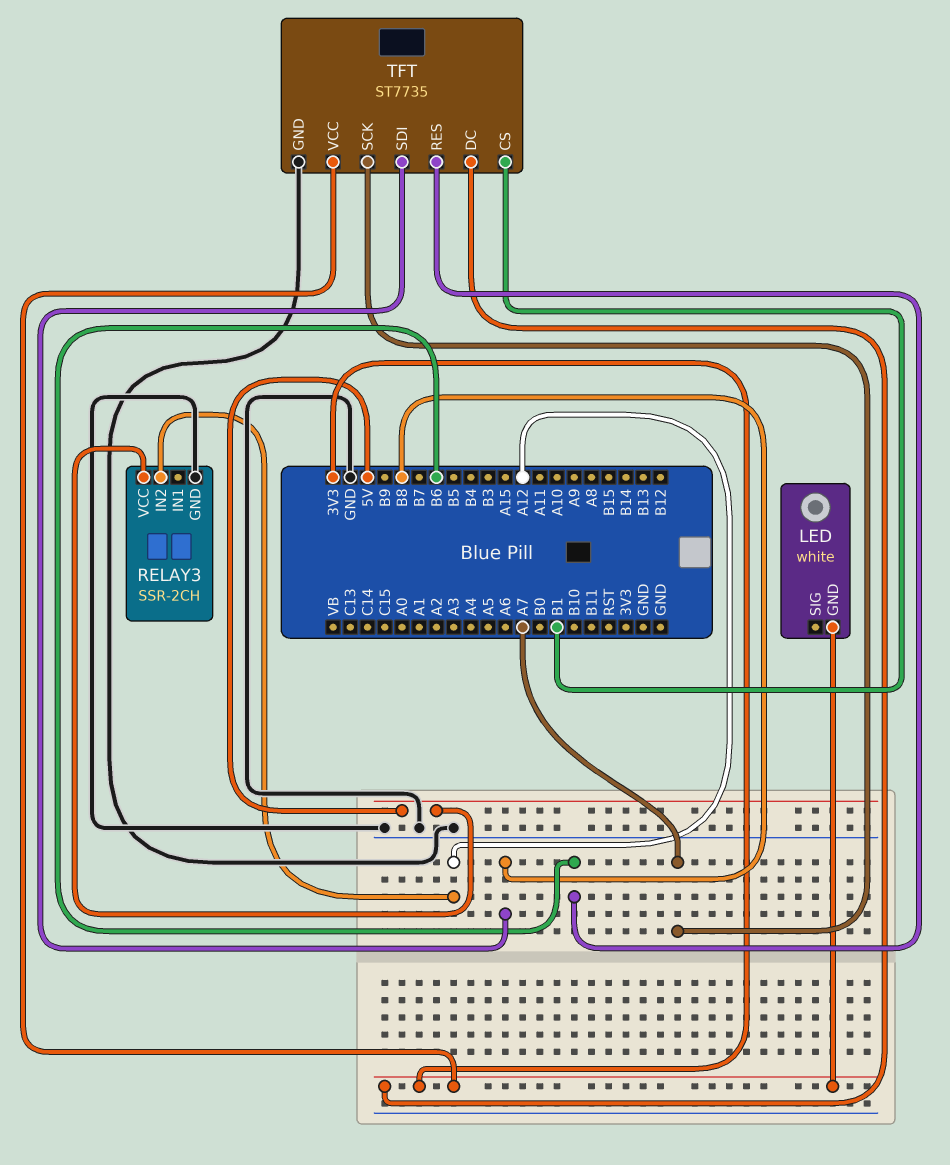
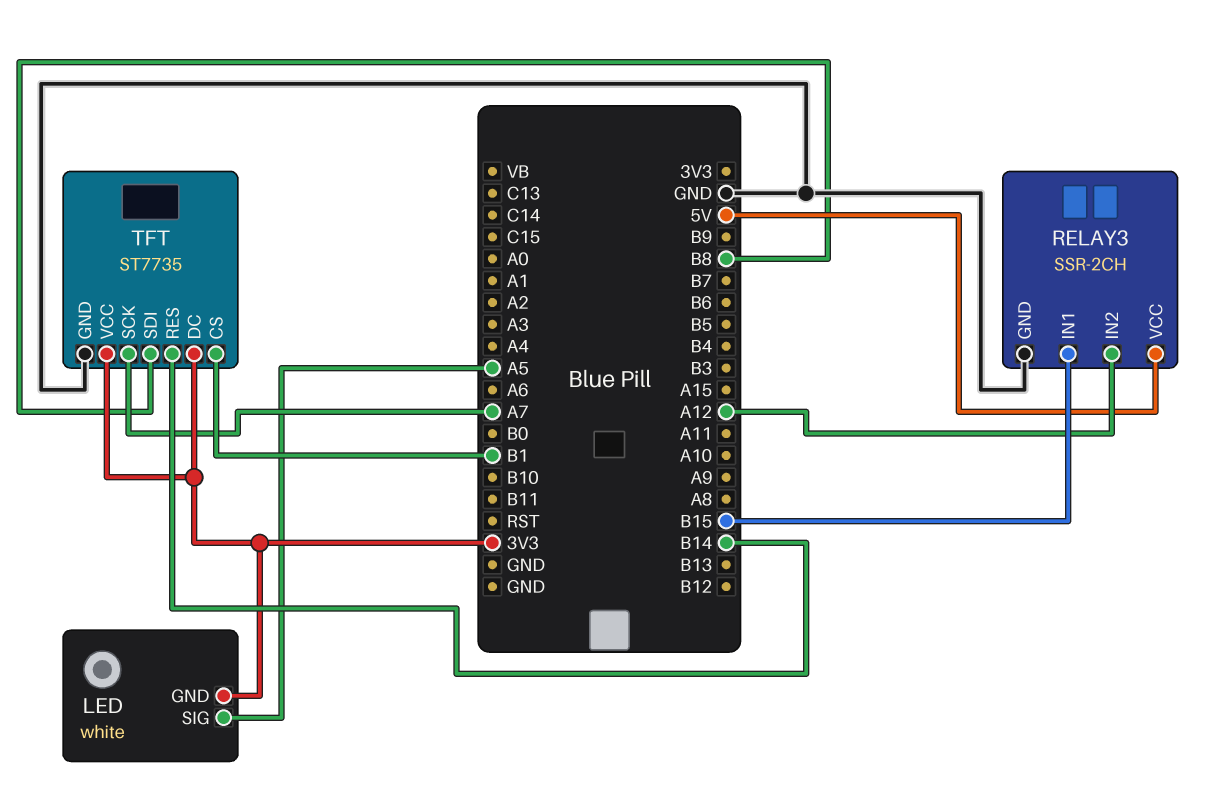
LED pin SIG: none -> A5
RELAY3 pin IN1: none -> B15
TFT pin RES: B6 -> B14

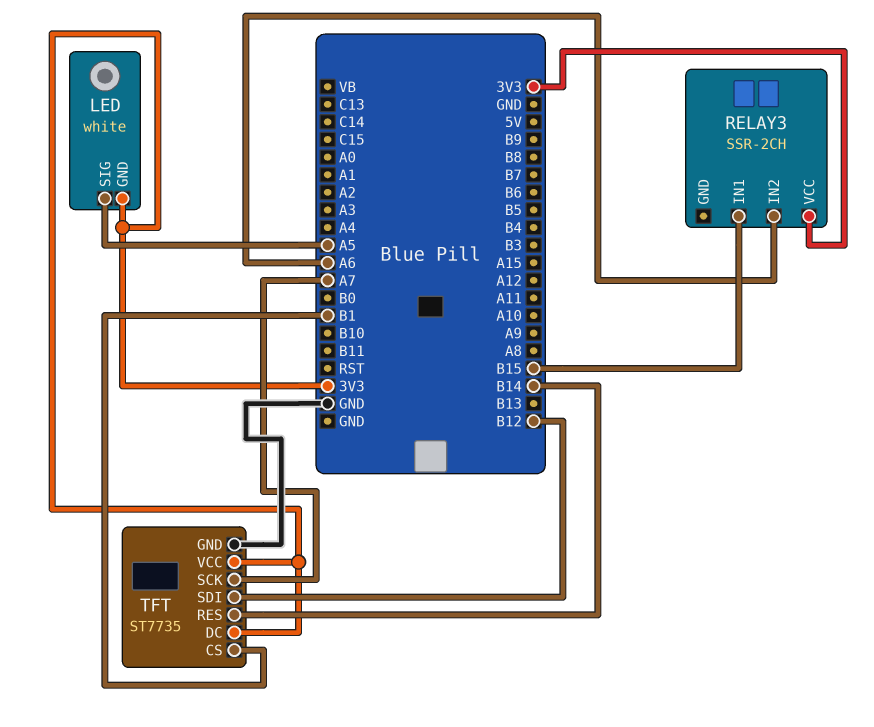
RELAY3 pin GND: GND -> none
RELAY3 pin IN2: A12 -> A6
RELAY3 pin VCC: 5V -> 3V3
TFT pin SDI: B8 -> B12

